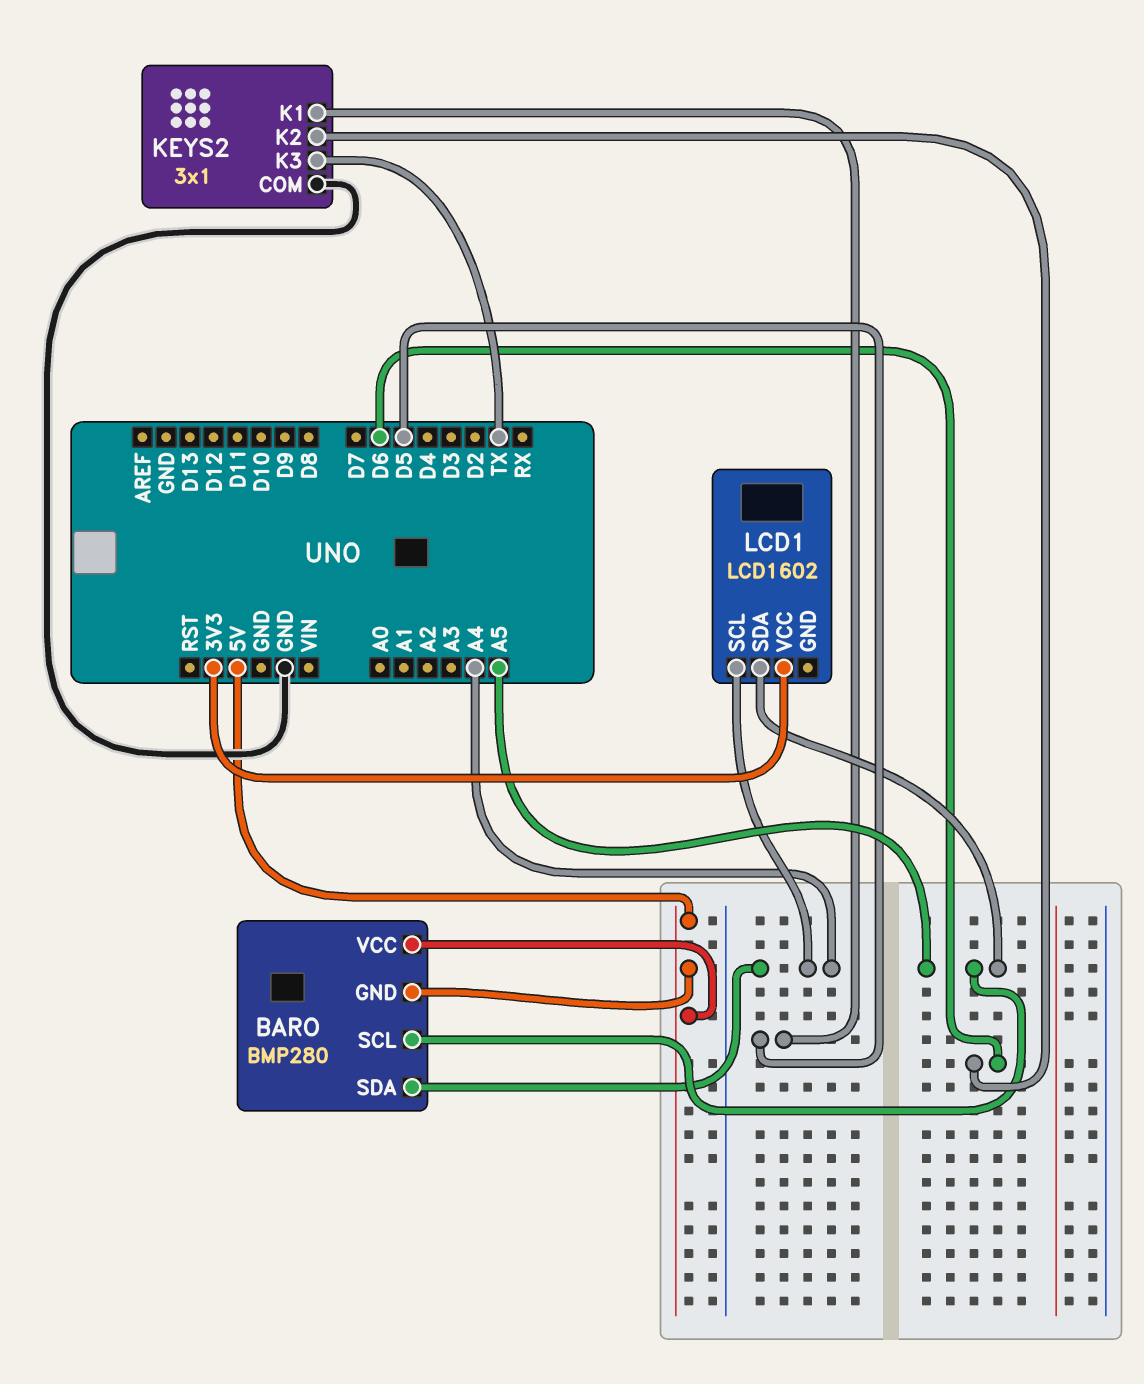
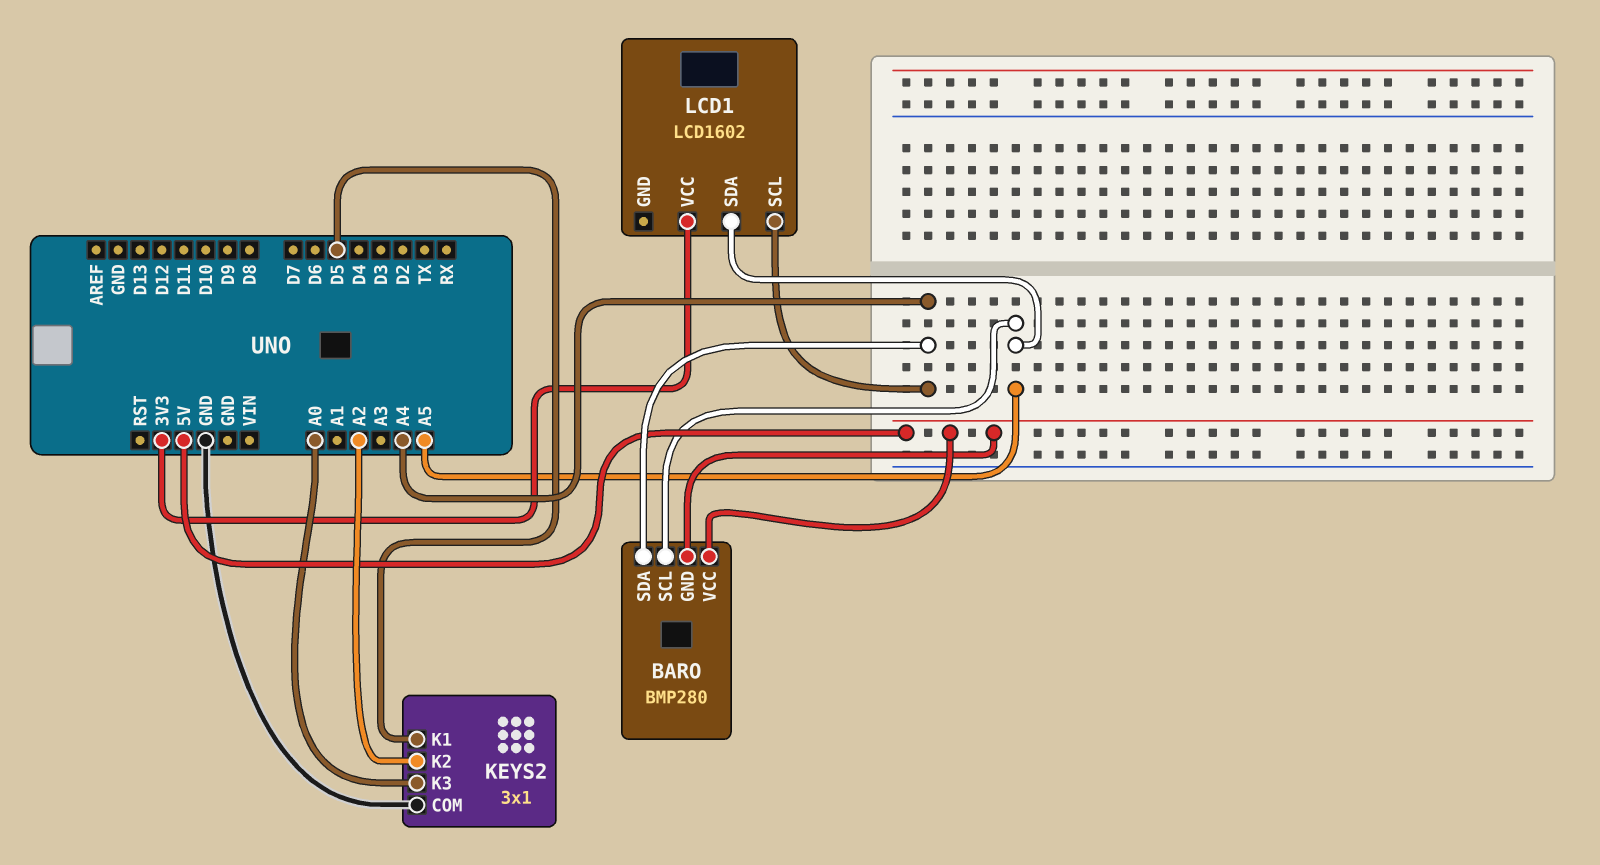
KEYS2 pin K2: D6 -> A2
KEYS2 pin K3: TX -> A0

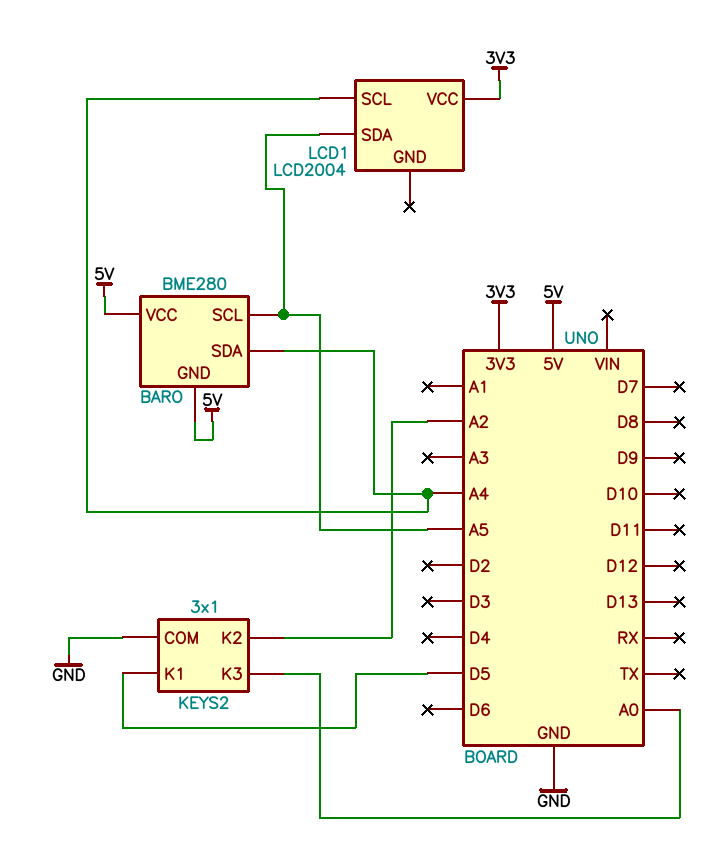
BARO: BMP280 -> BME280
LCD1: LCD1602 -> LCD2004

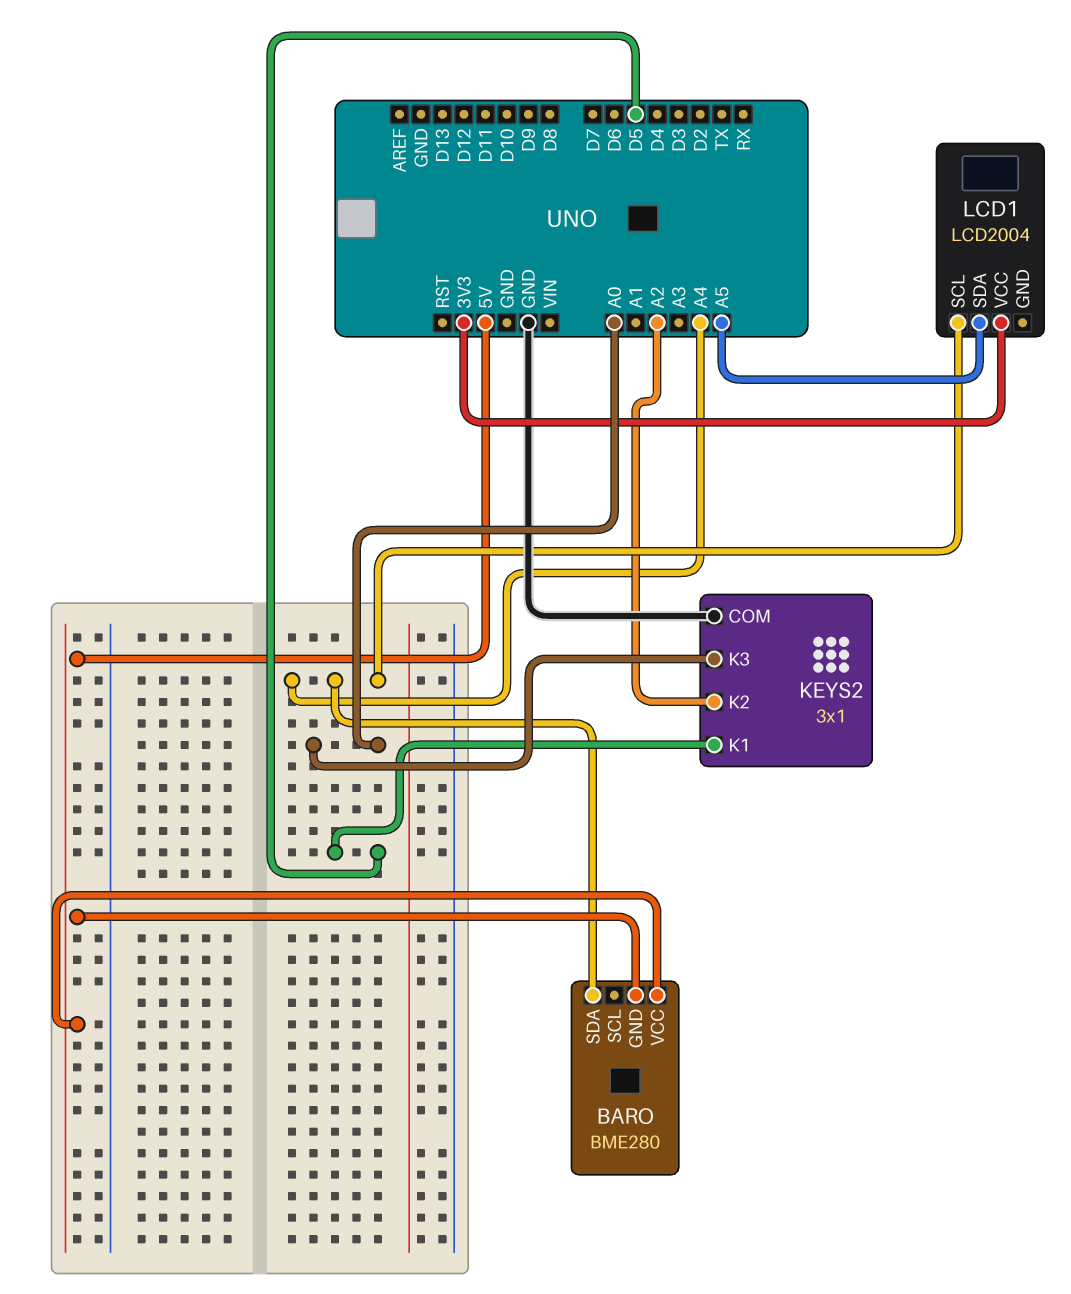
BARO pin SCL: A5 -> none

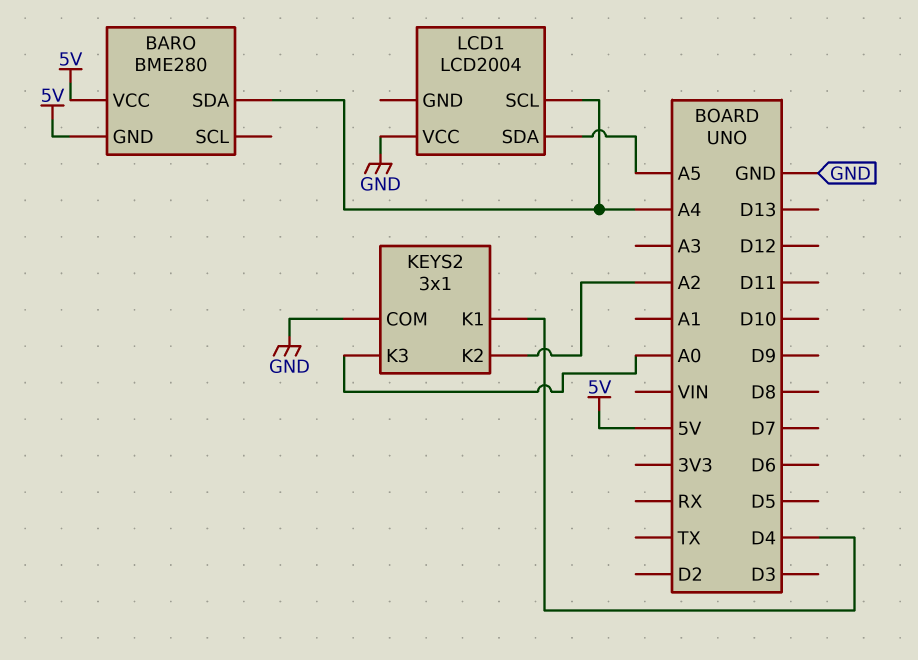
KEYS2 pin K1: D5 -> D4
LCD1 pin VCC: 3V3 -> GND

